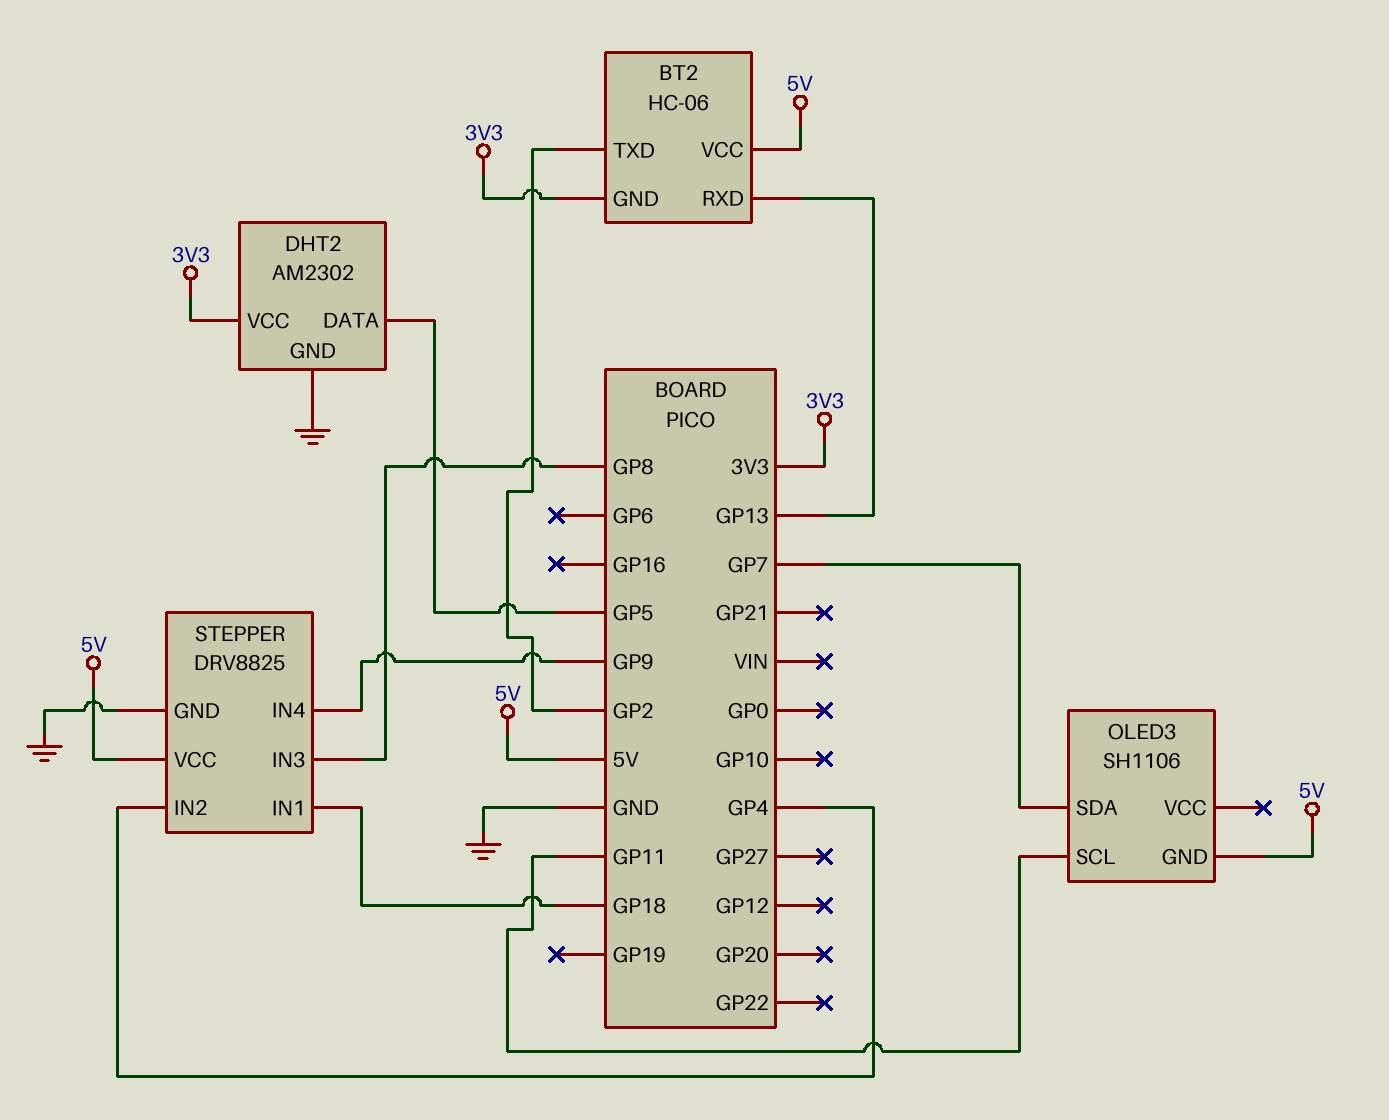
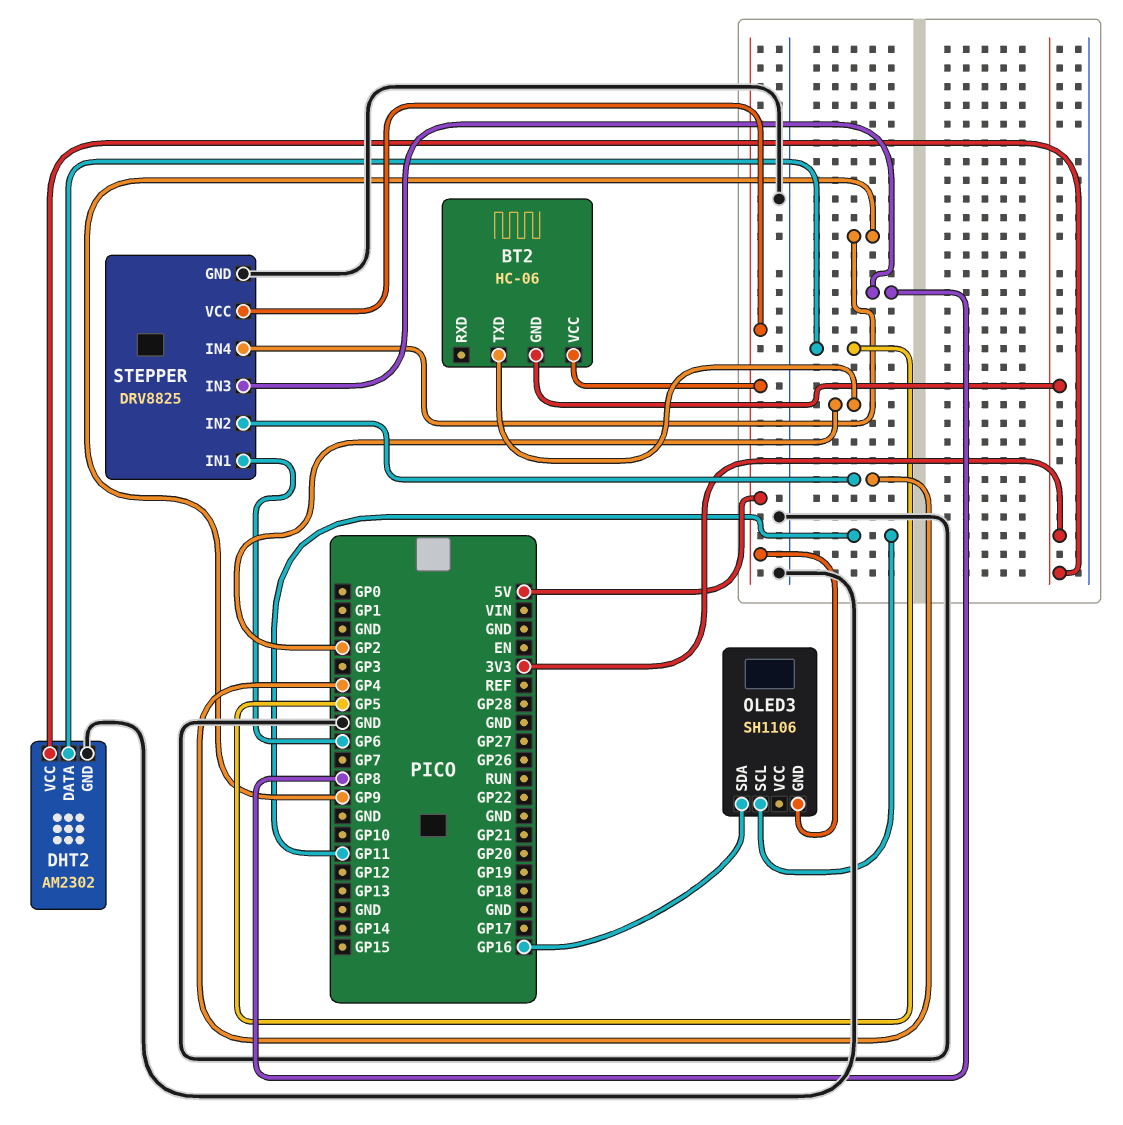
BT2 pin RXD: GP13 -> none
OLED3 pin SDA: GP7 -> GP16
STEPPER pin IN1: GP18 -> GP6

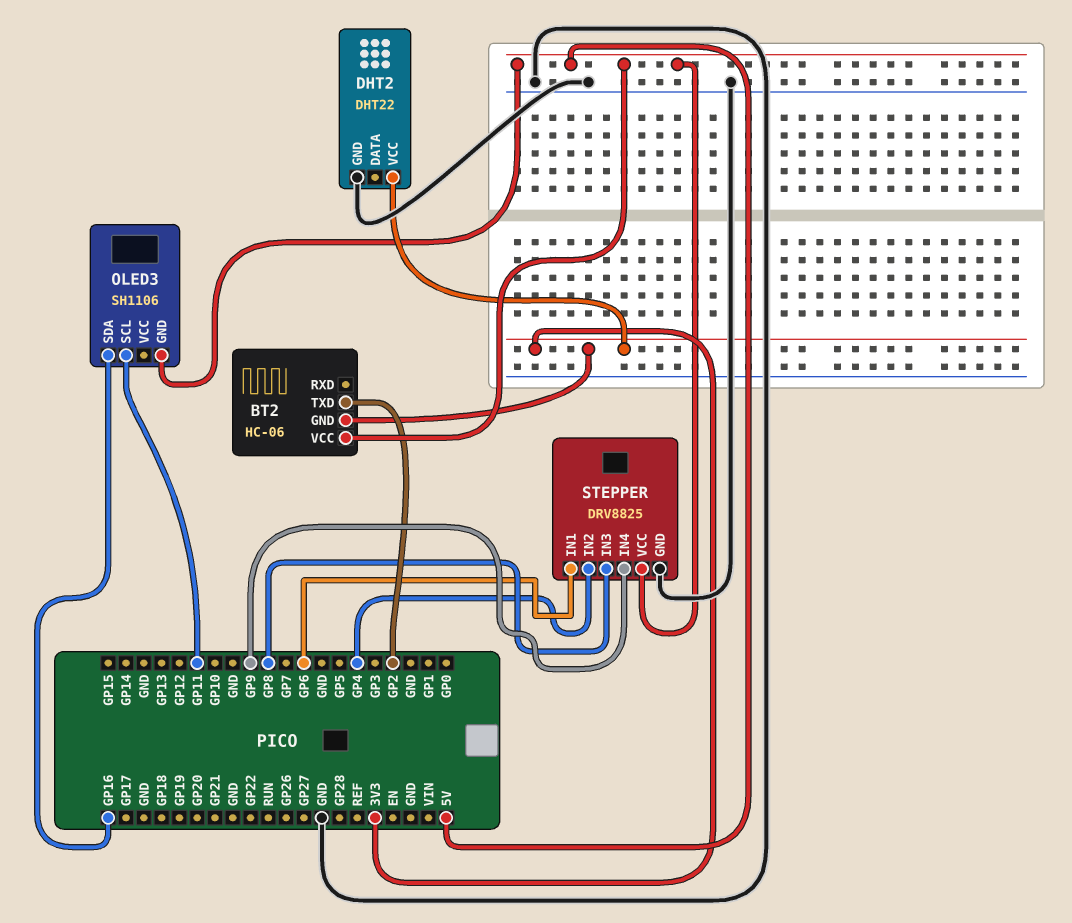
DHT2: AM2302 -> DHT22
DHT2 pin DATA: GP5 -> none

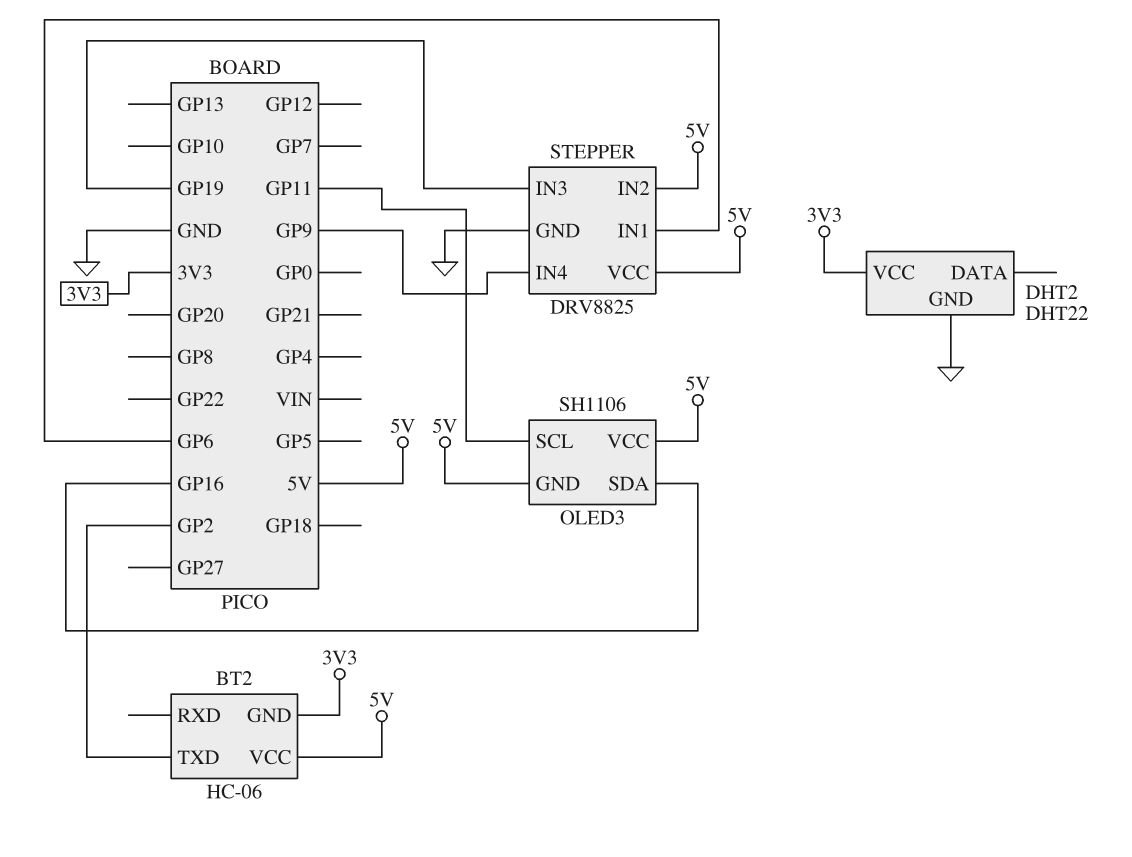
OLED3 pin VCC: none -> 5V
STEPPER pin IN2: GP4 -> 5V
STEPPER pin IN3: GP8 -> GP19

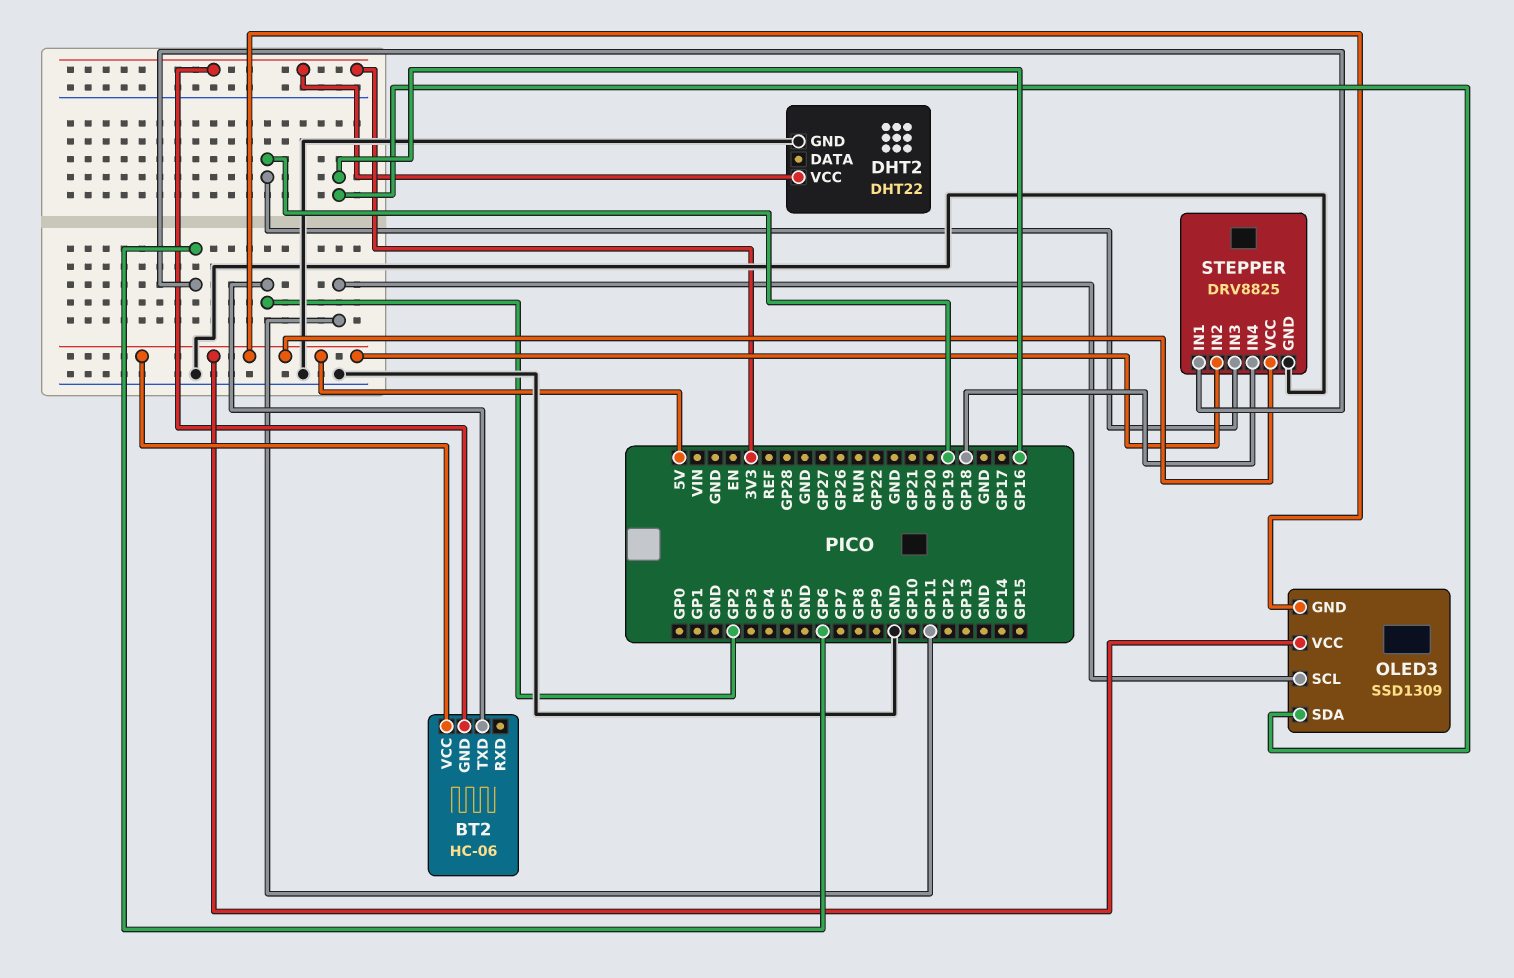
OLED3: SH1106 -> SSD1309
STEPPER pin IN4: GP9 -> GP18

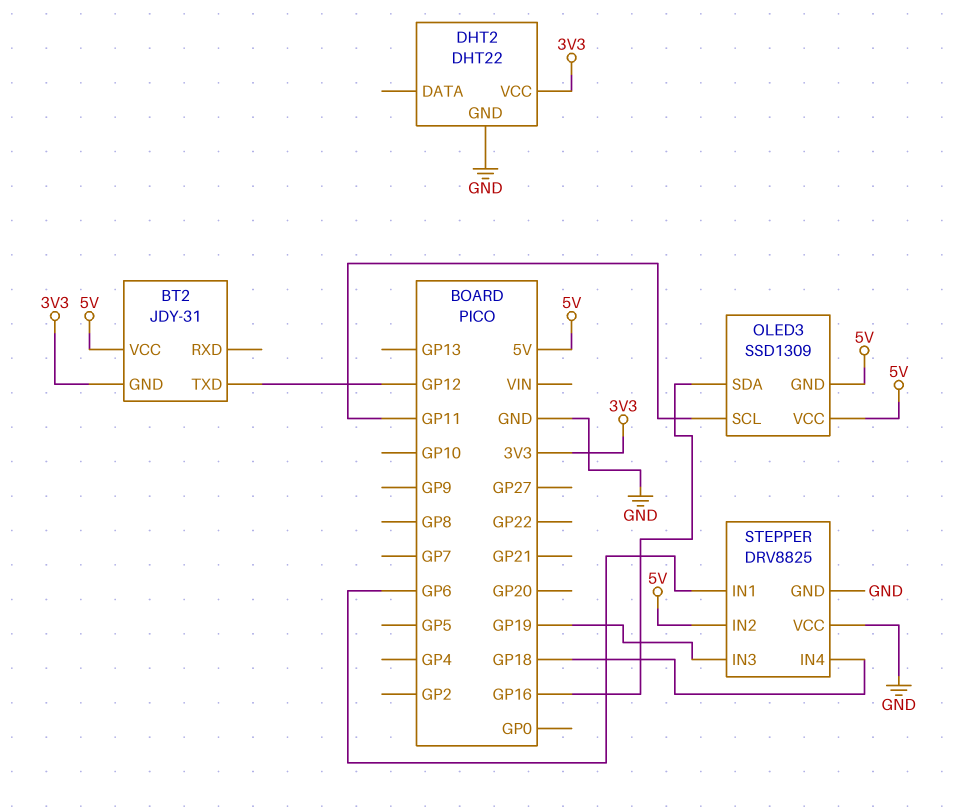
BT2: HC-06 -> JDY-31
BT2 pin TXD: GP2 -> GP12
STEPPER pin VCC: 5V -> GND

